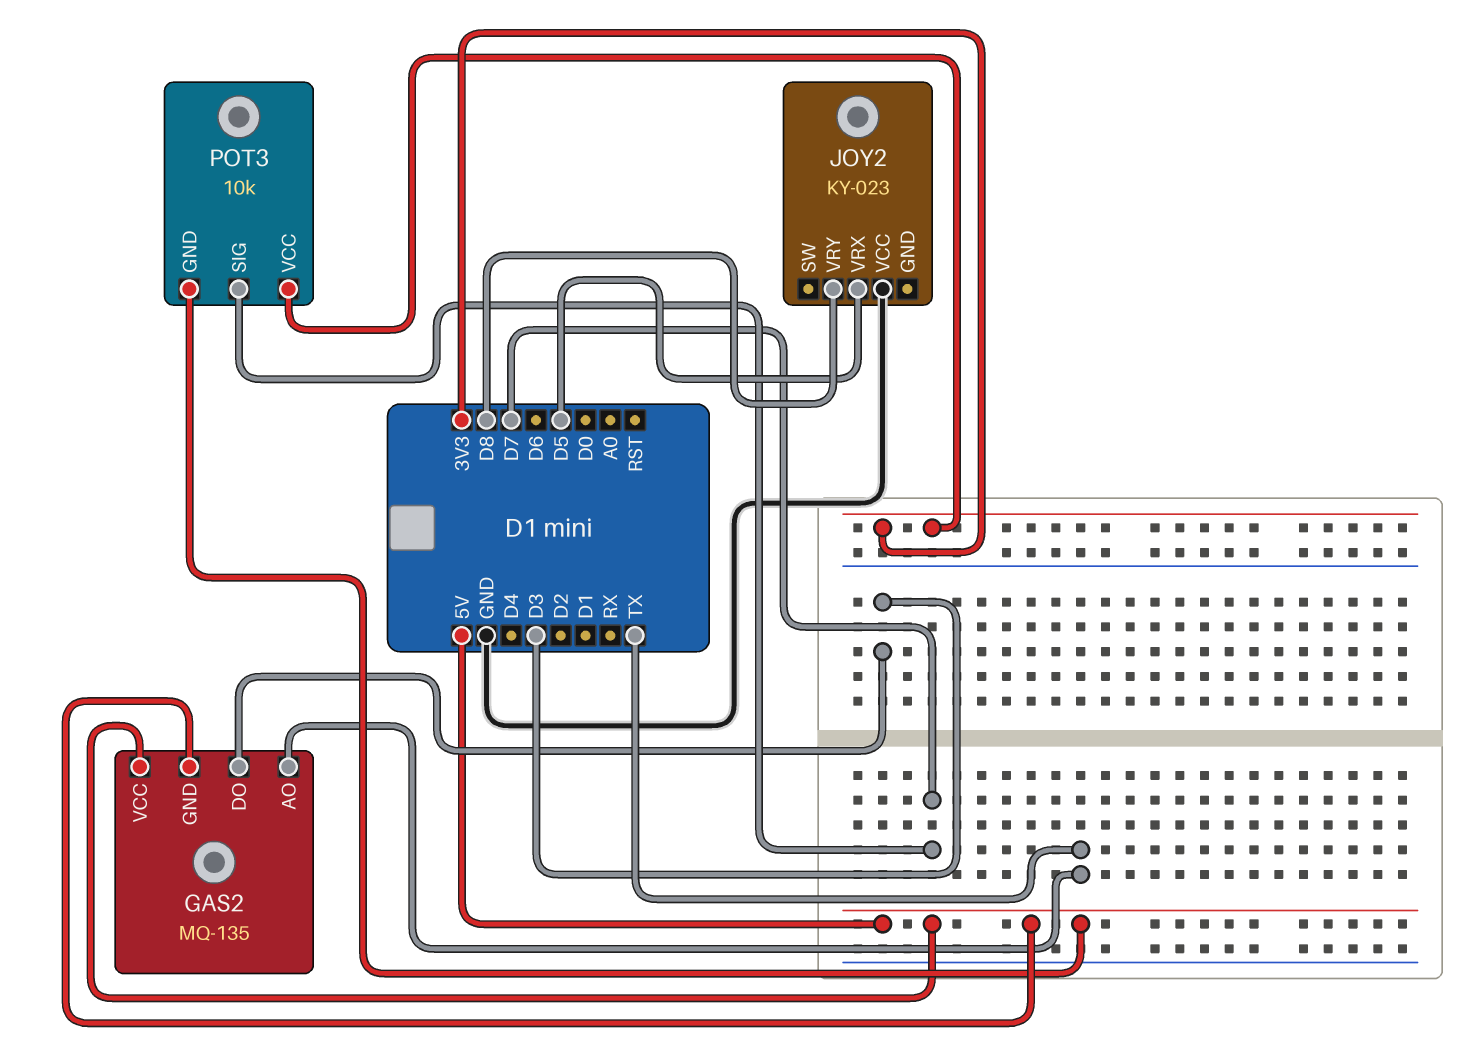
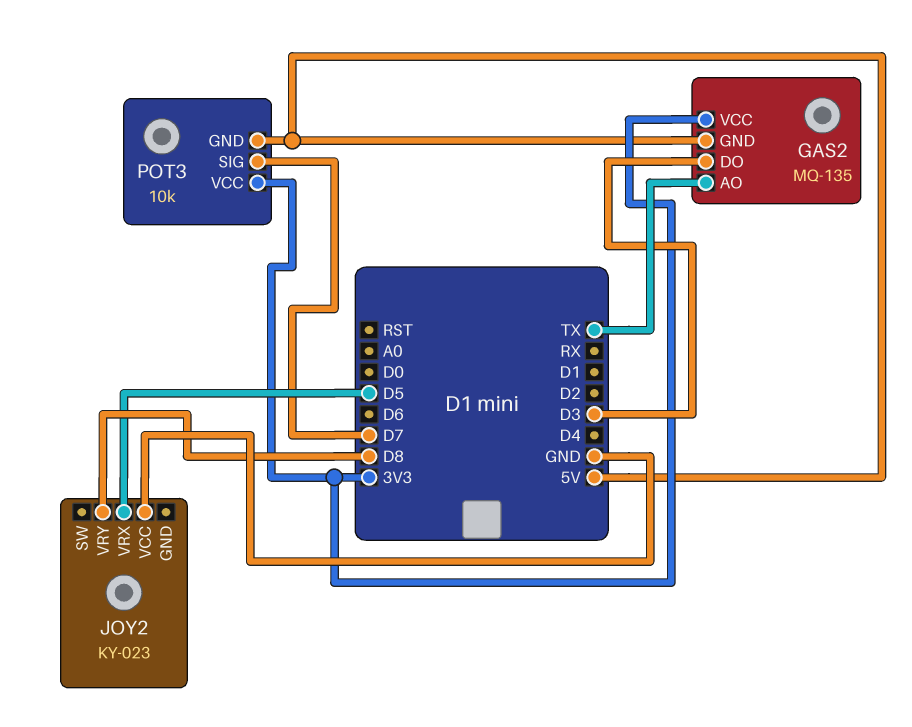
GAS2 pin VCC: 5V -> 3V3

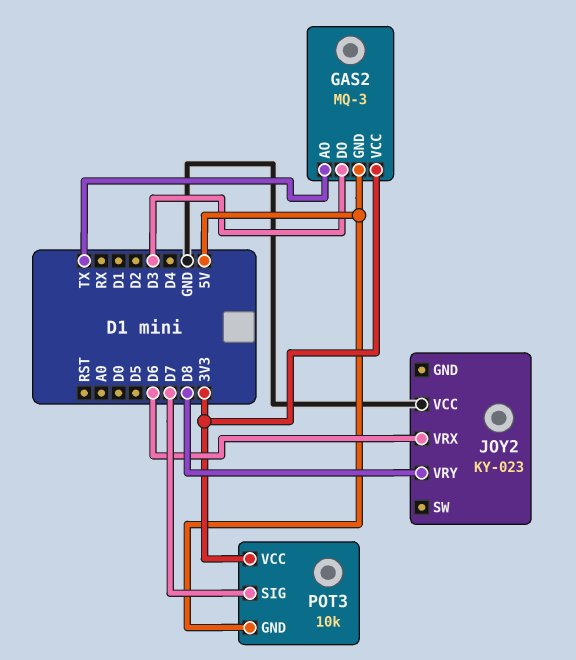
GAS2: MQ-135 -> MQ-3
JOY2 pin VRX: D5 -> D6

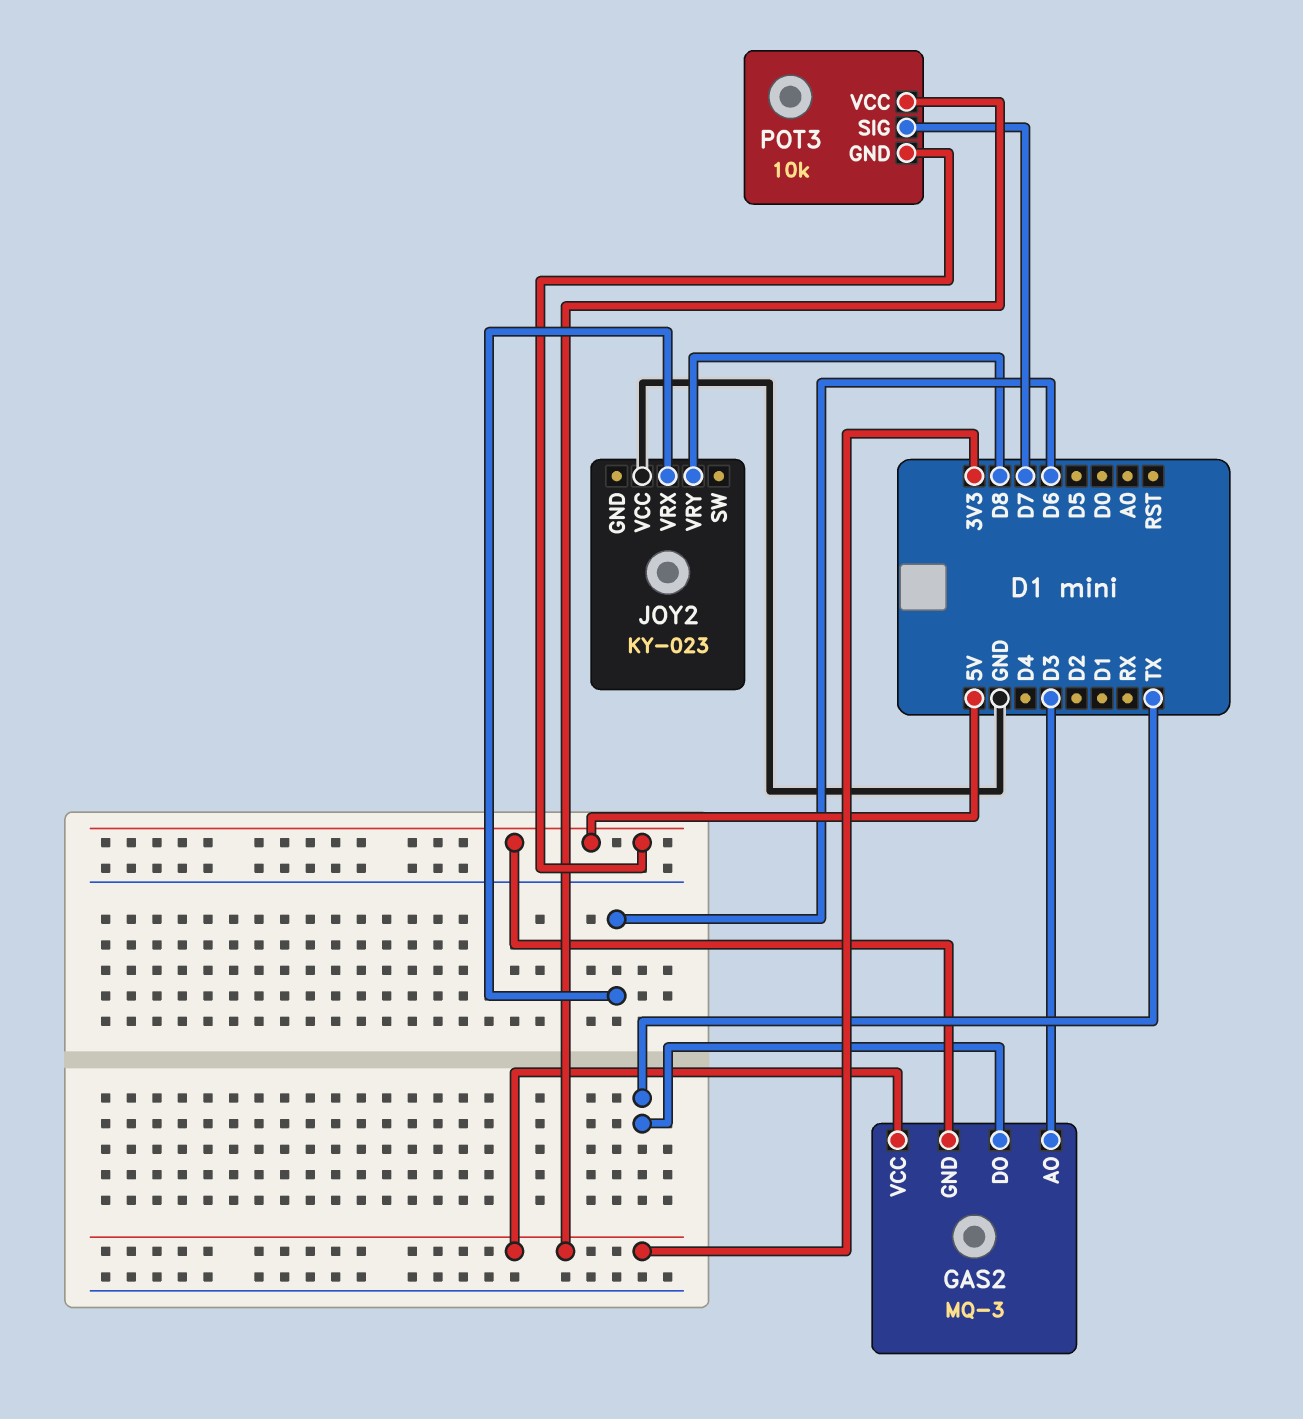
GAS2 pin AO: TX -> D3
GAS2 pin DO: D3 -> TX

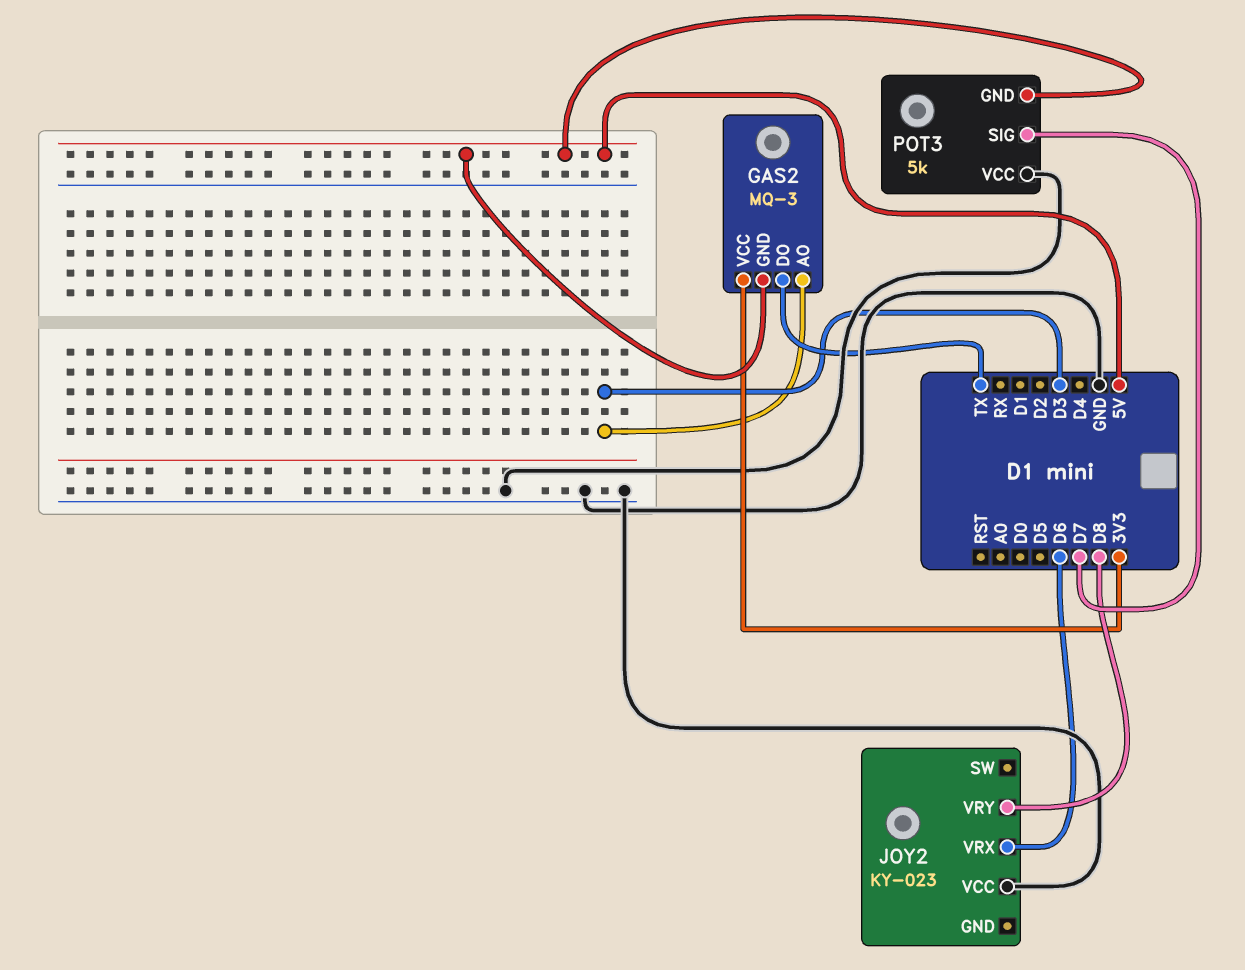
POT3: 10k -> 5k
POT3 pin VCC: 3V3 -> GND

